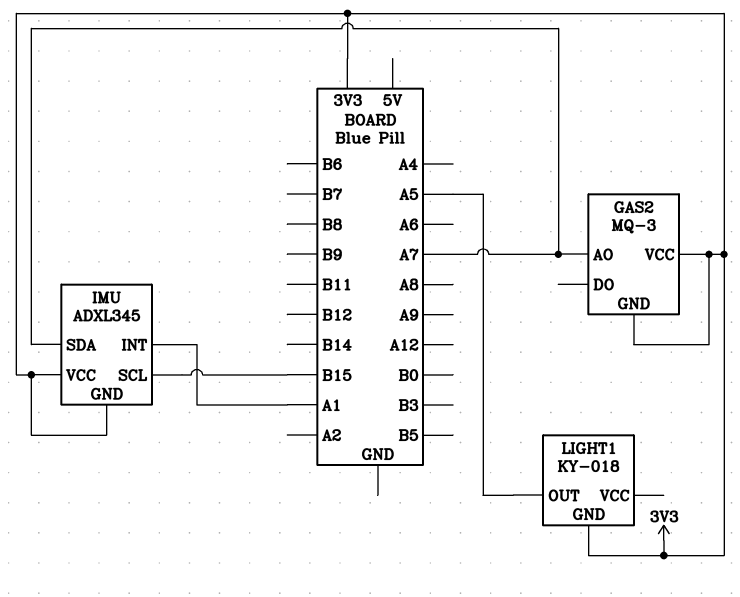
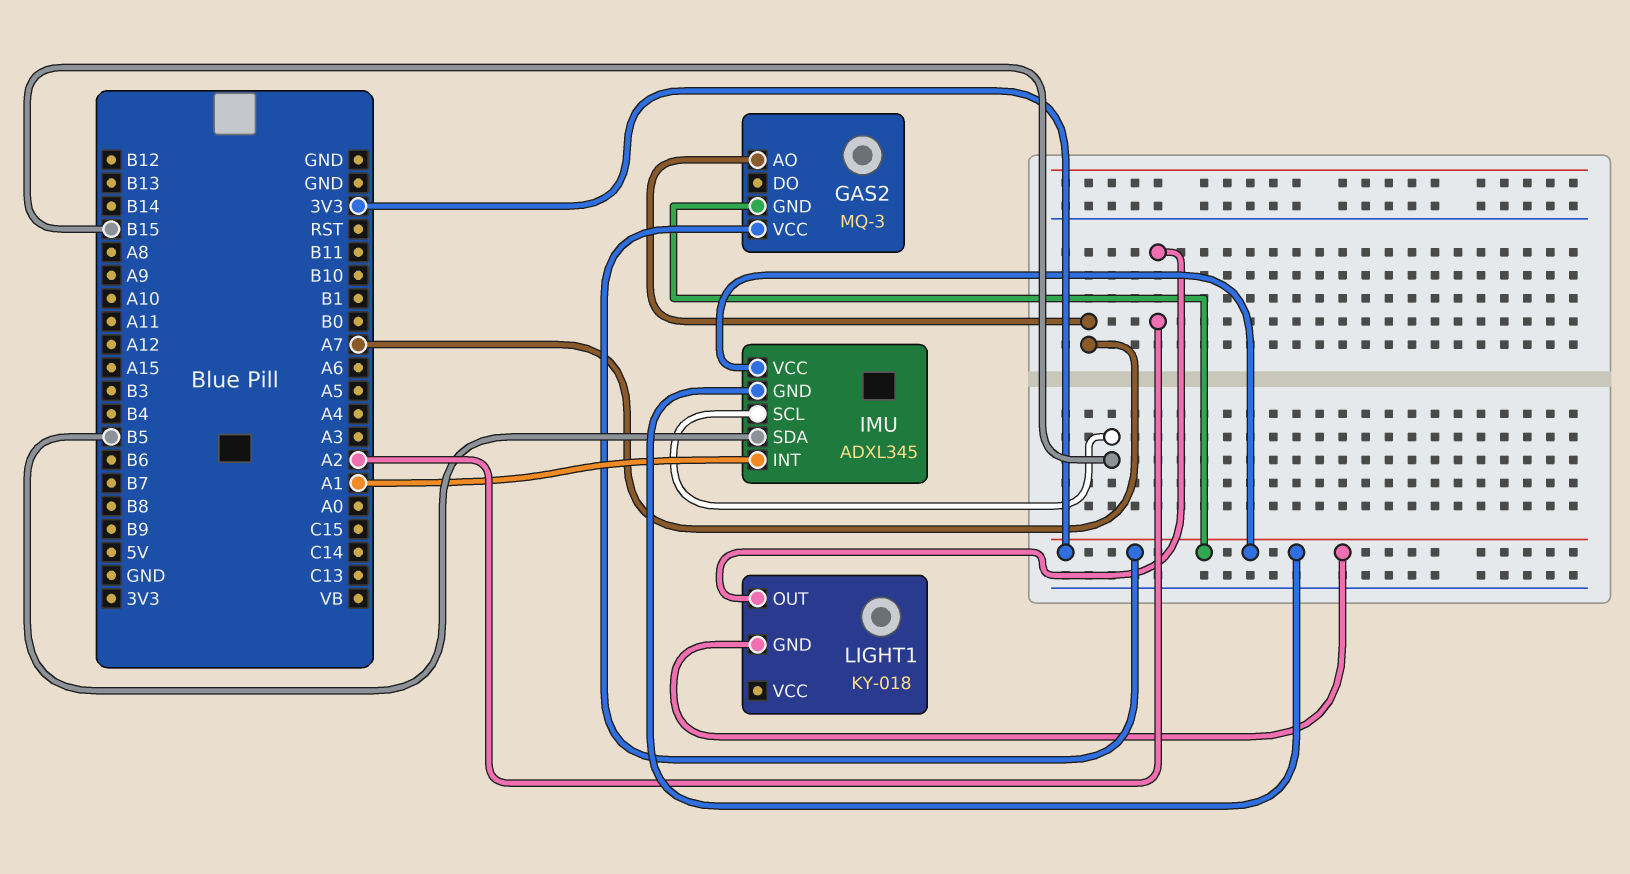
IMU pin SDA: A7 -> B5
LIGHT1 pin OUT: A5 -> A2

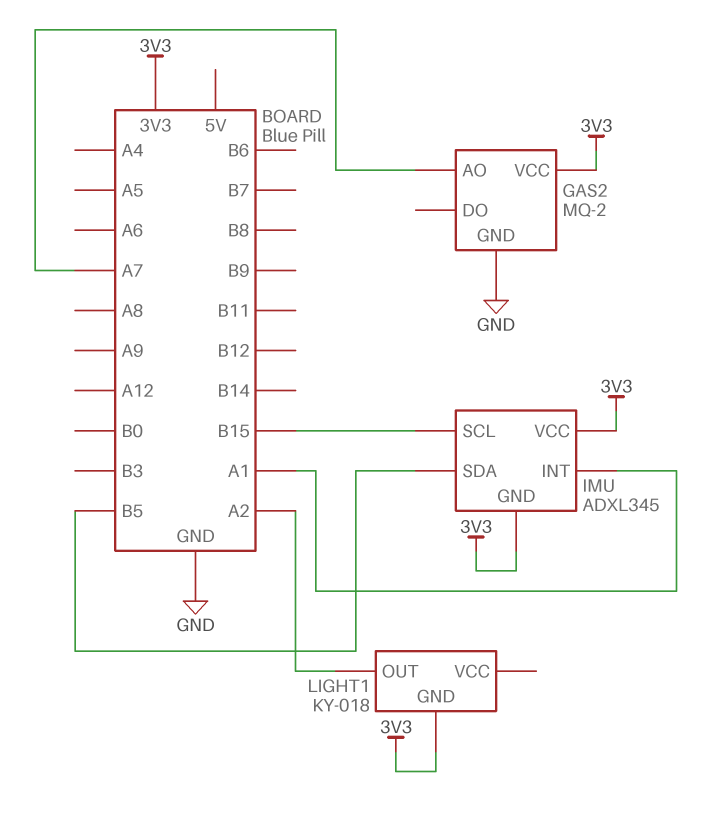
GAS2: MQ-3 -> MQ-2
GAS2 pin GND: 3V3 -> GND

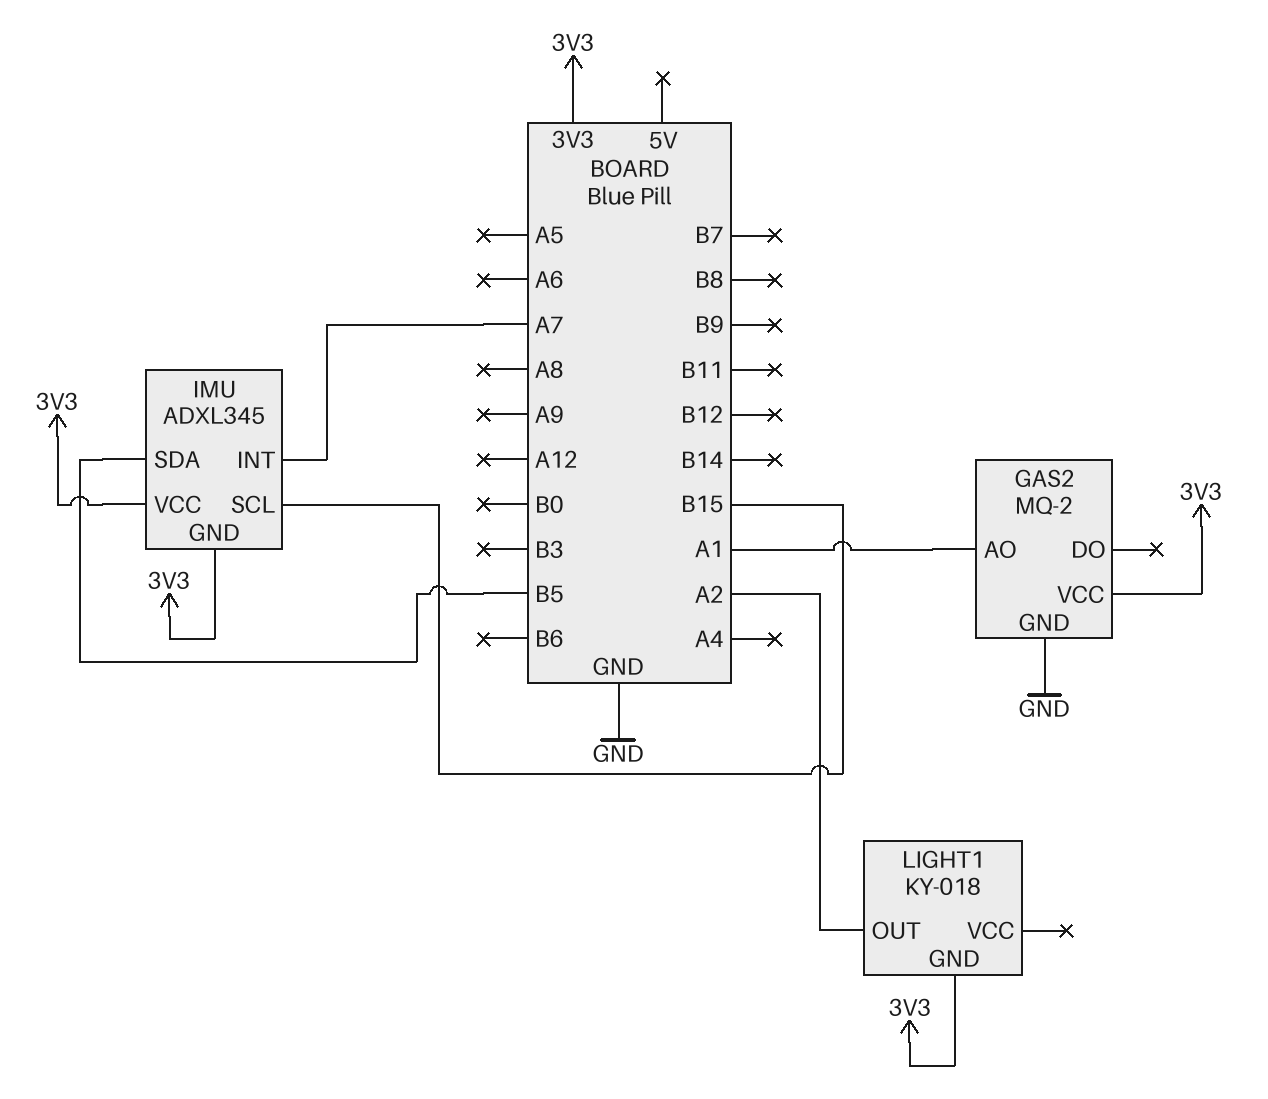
GAS2 pin AO: A7 -> A1
IMU pin INT: A1 -> A7

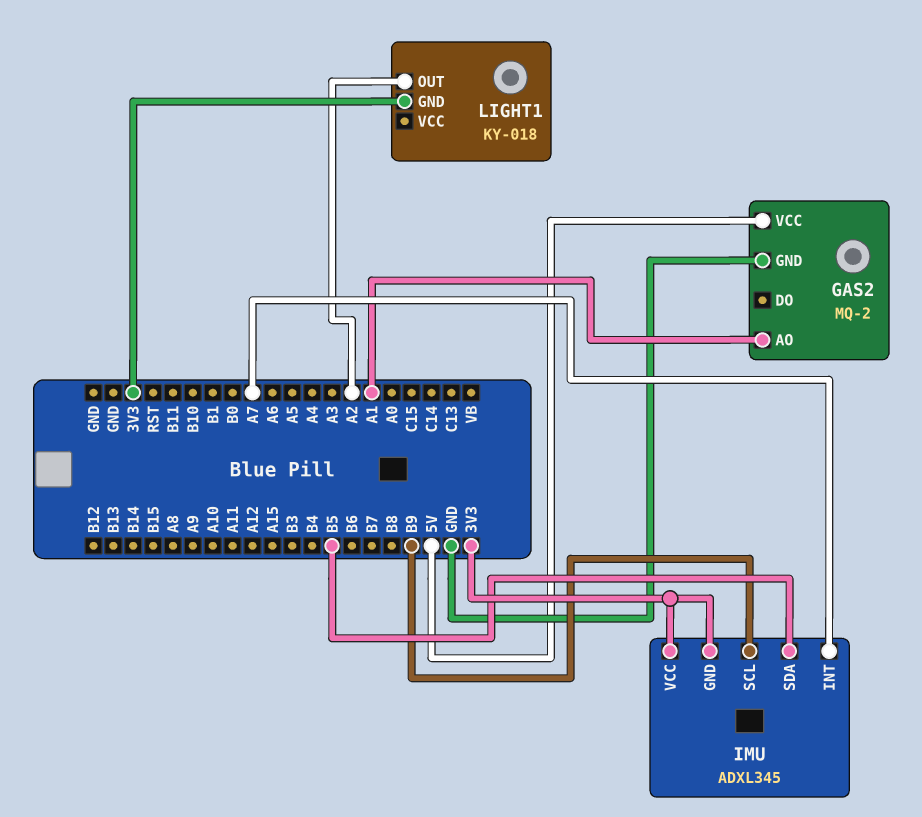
GAS2 pin VCC: 3V3 -> 5V
IMU pin SCL: B15 -> B9

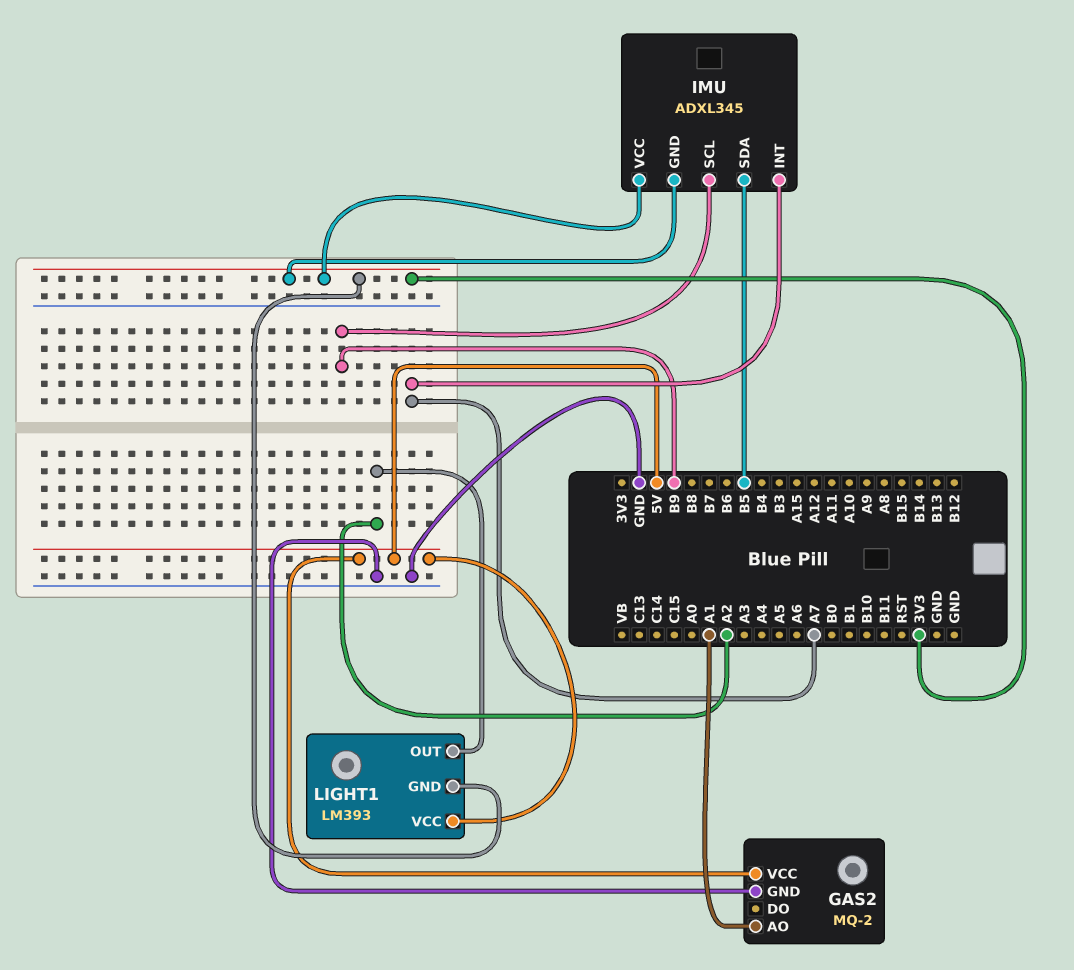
LIGHT1: KY-018 -> LM393
LIGHT1 pin VCC: none -> 5V

